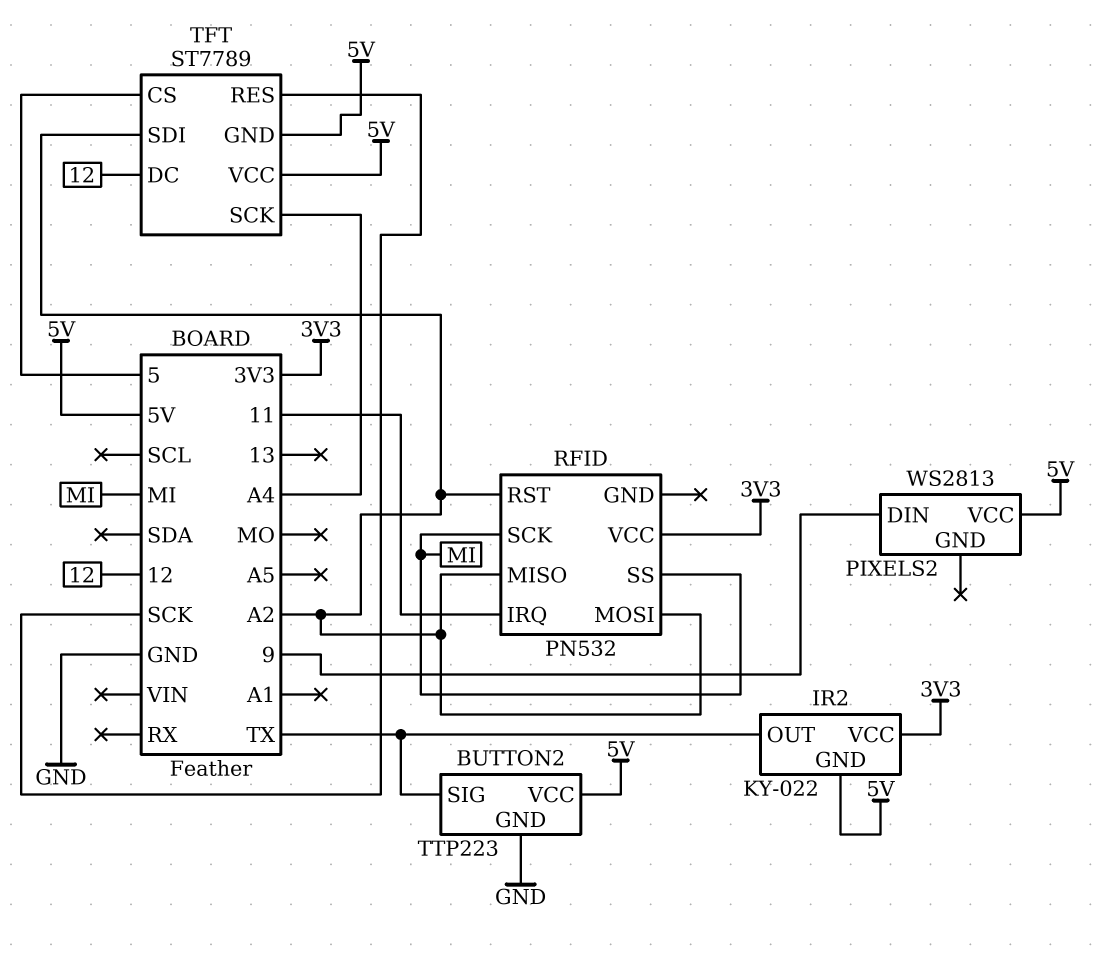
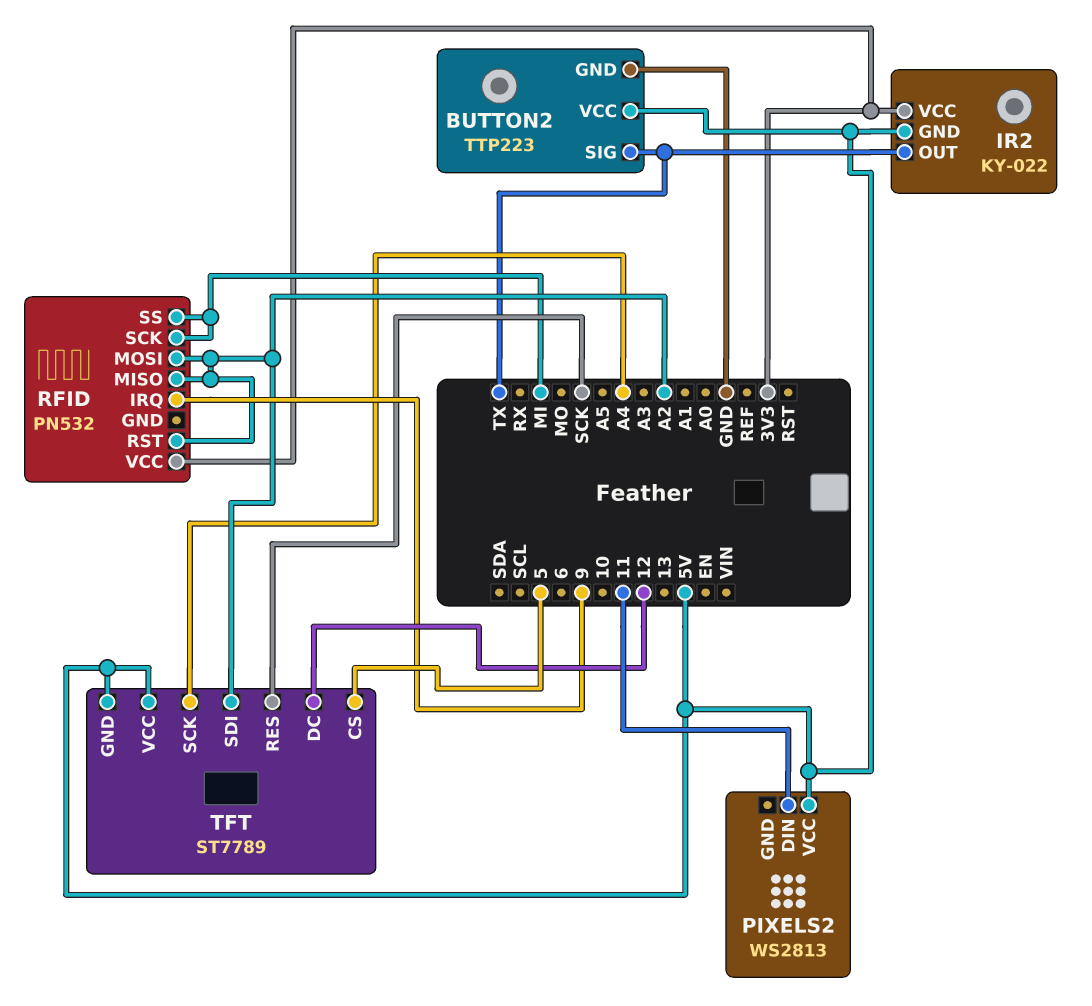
PIXELS2 pin DIN: 9 -> 11
RFID pin IRQ: 11 -> 9

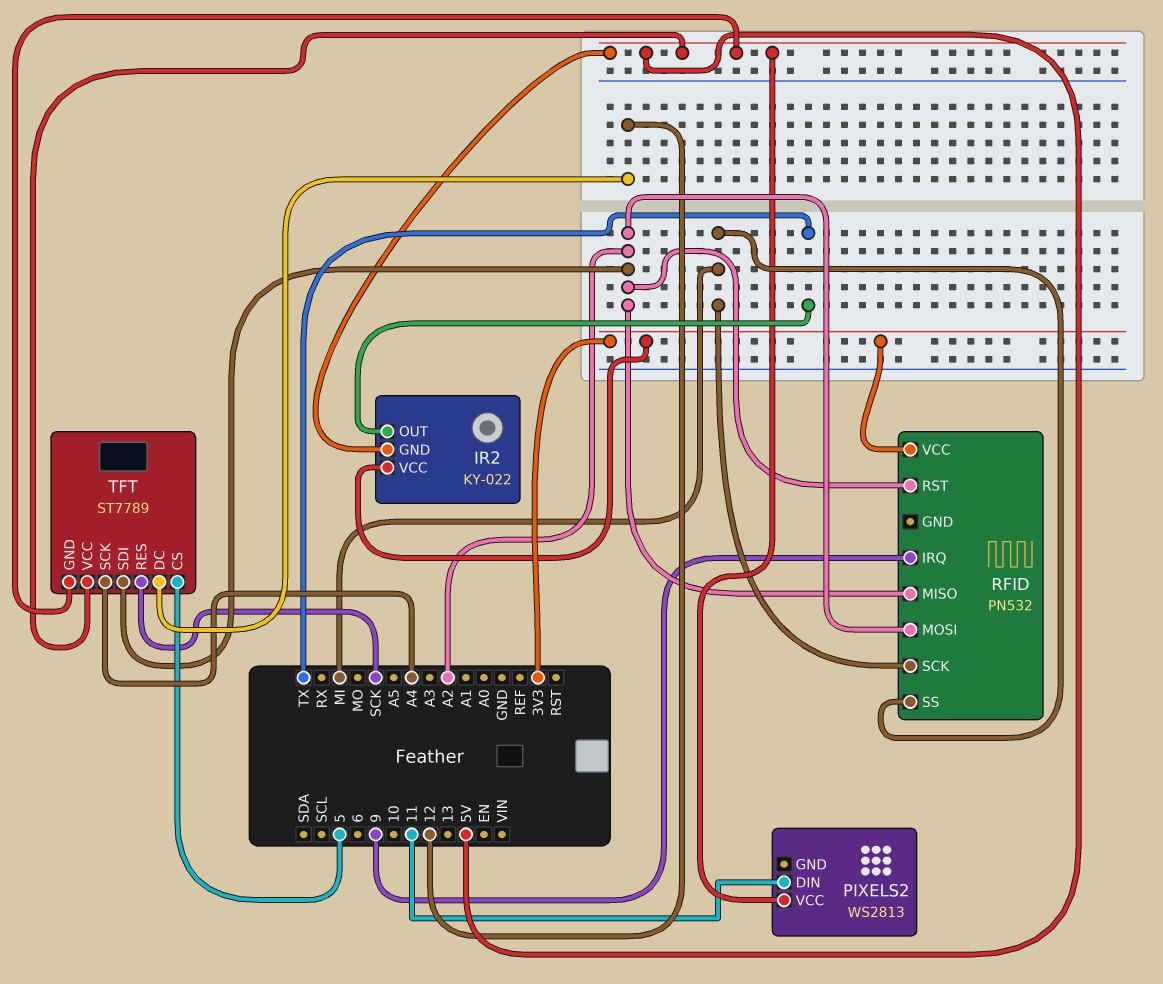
BUTTON2: TTP223 -> none
BUTTON2 pin GND: GND -> none
BUTTON2 pin SIG: TX -> none
BUTTON2 pin VCC: 5V -> none

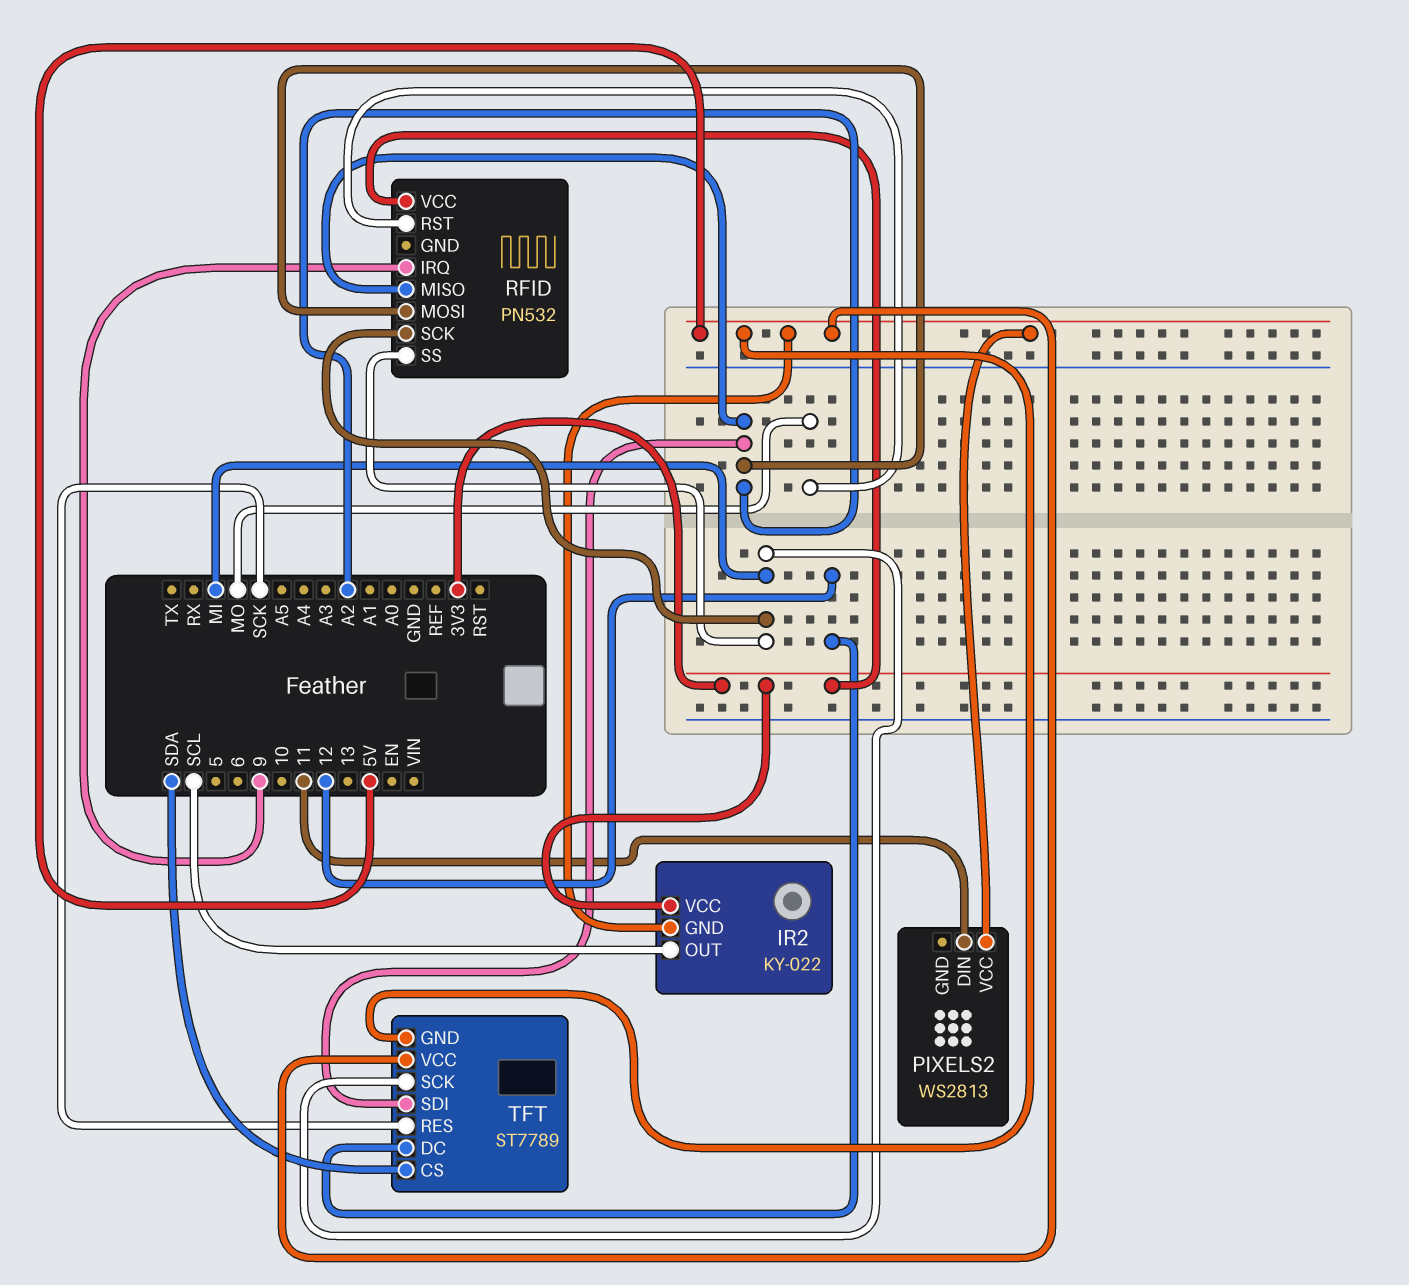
IR2 pin OUT: TX -> SCL
RFID pin RST: A2 -> MO
TFT pin CS: 5 -> SDA
TFT pin SCK: A4 -> MI

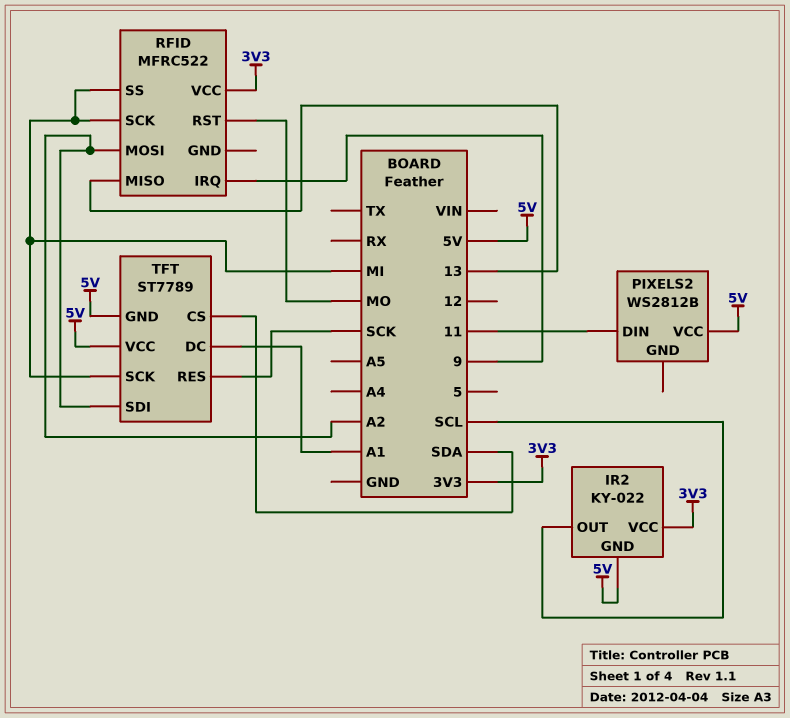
PIXELS2: WS2813 -> WS2812B
RFID: PN532 -> MFRC522
RFID pin MISO: A2 -> 13
TFT pin DC: 12 -> A1

